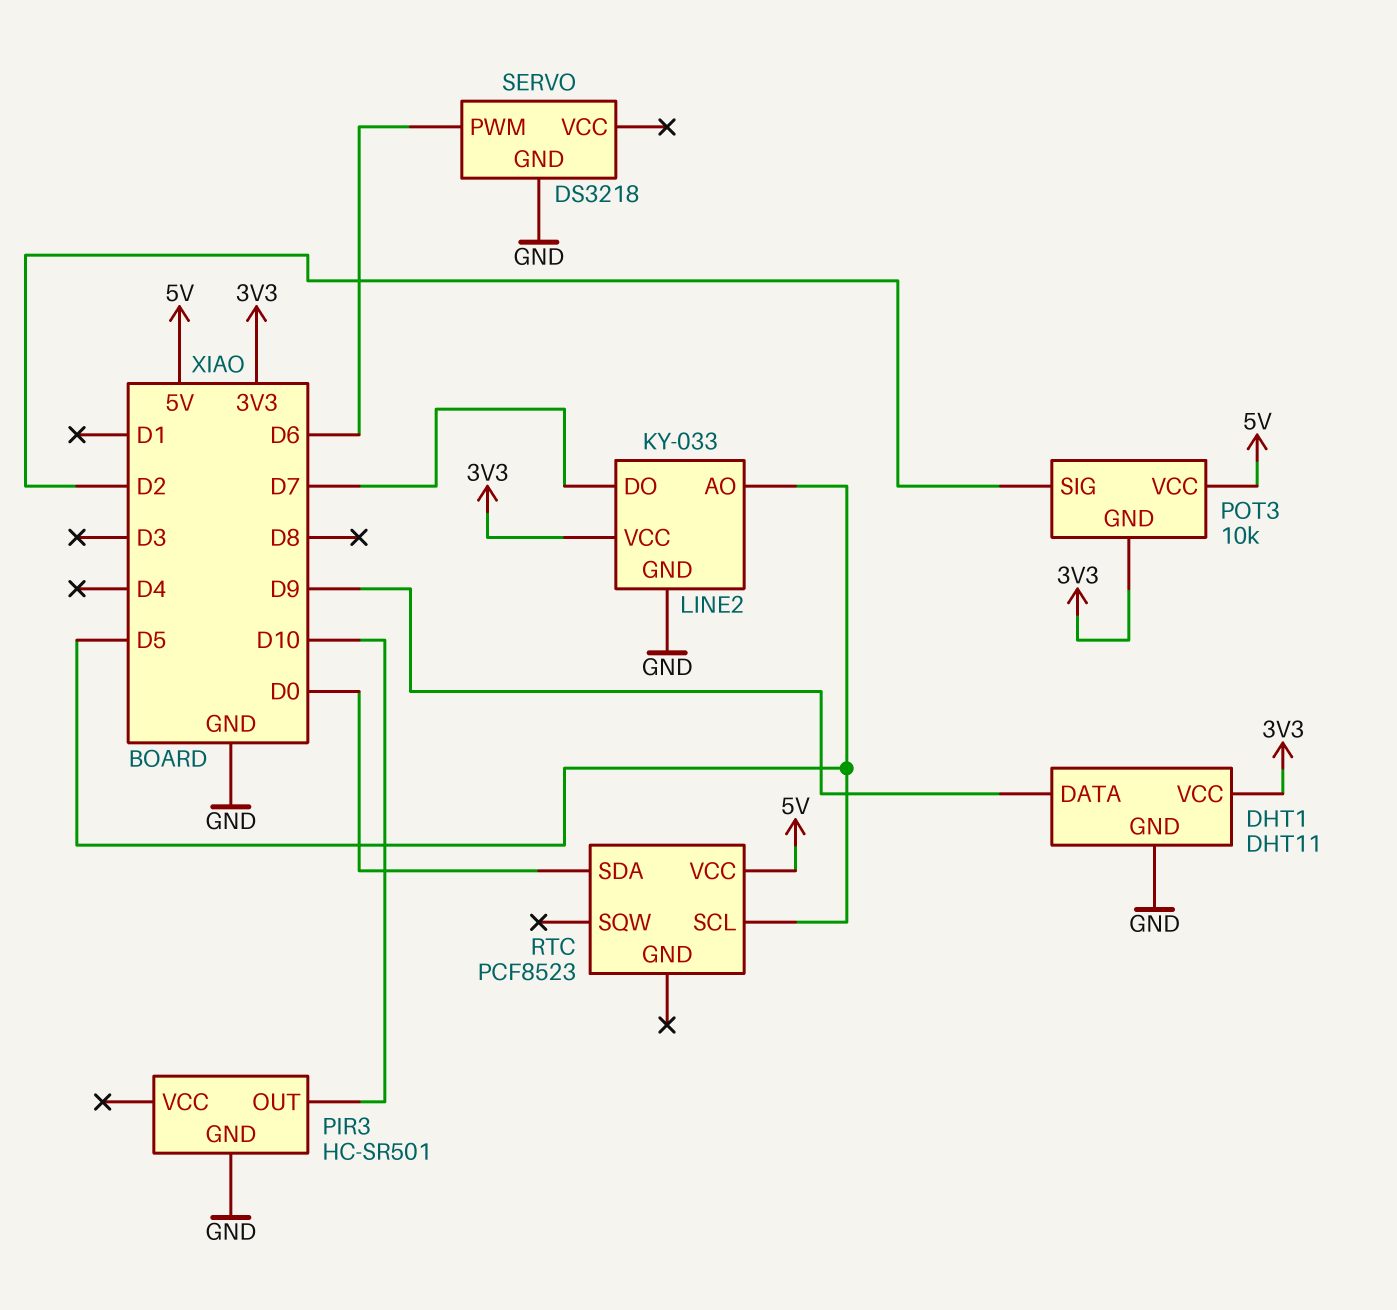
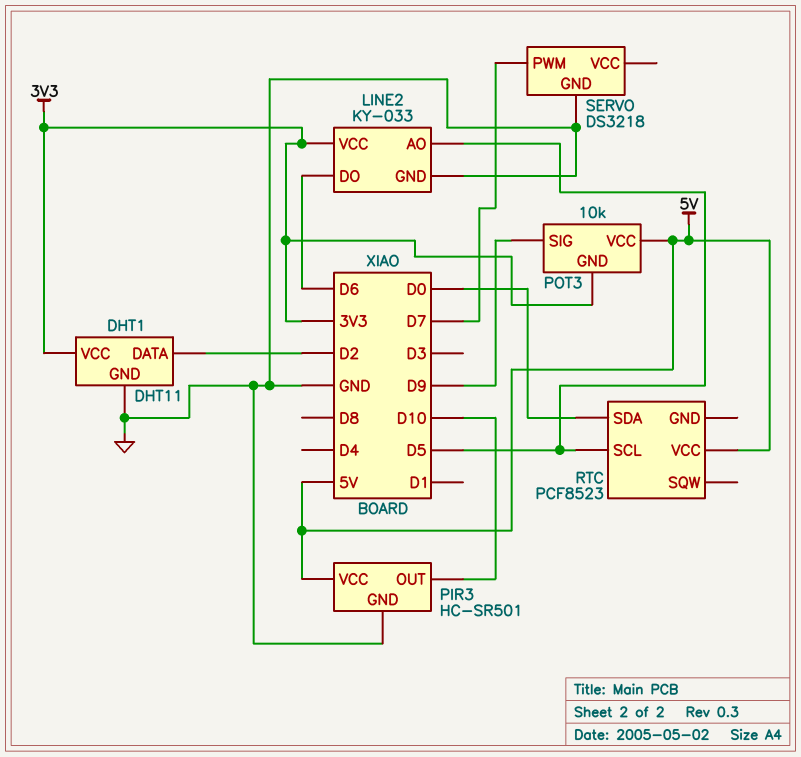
DHT1 pin DATA: D9 -> D2
LINE2 pin DO: D7 -> D6
PIR3 pin VCC: none -> 5V
POT3 pin SIG: D2 -> D9
SERVO pin PWM: D6 -> D7

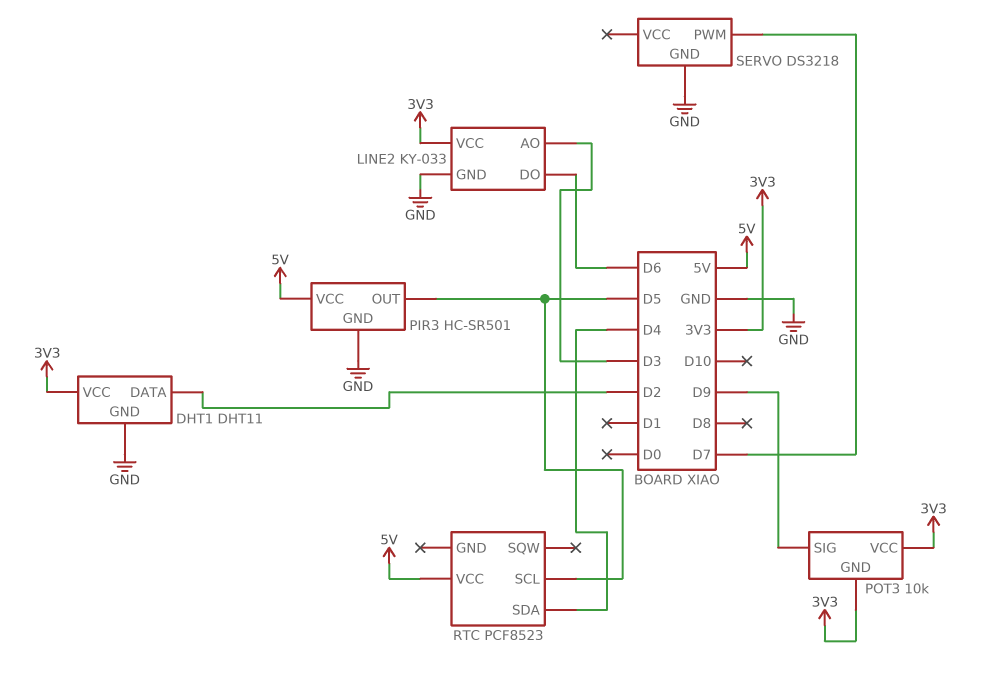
LINE2 pin AO: D5 -> D3
PIR3 pin OUT: D10 -> D5
POT3 pin VCC: 5V -> 3V3
RTC pin SDA: D0 -> D4

